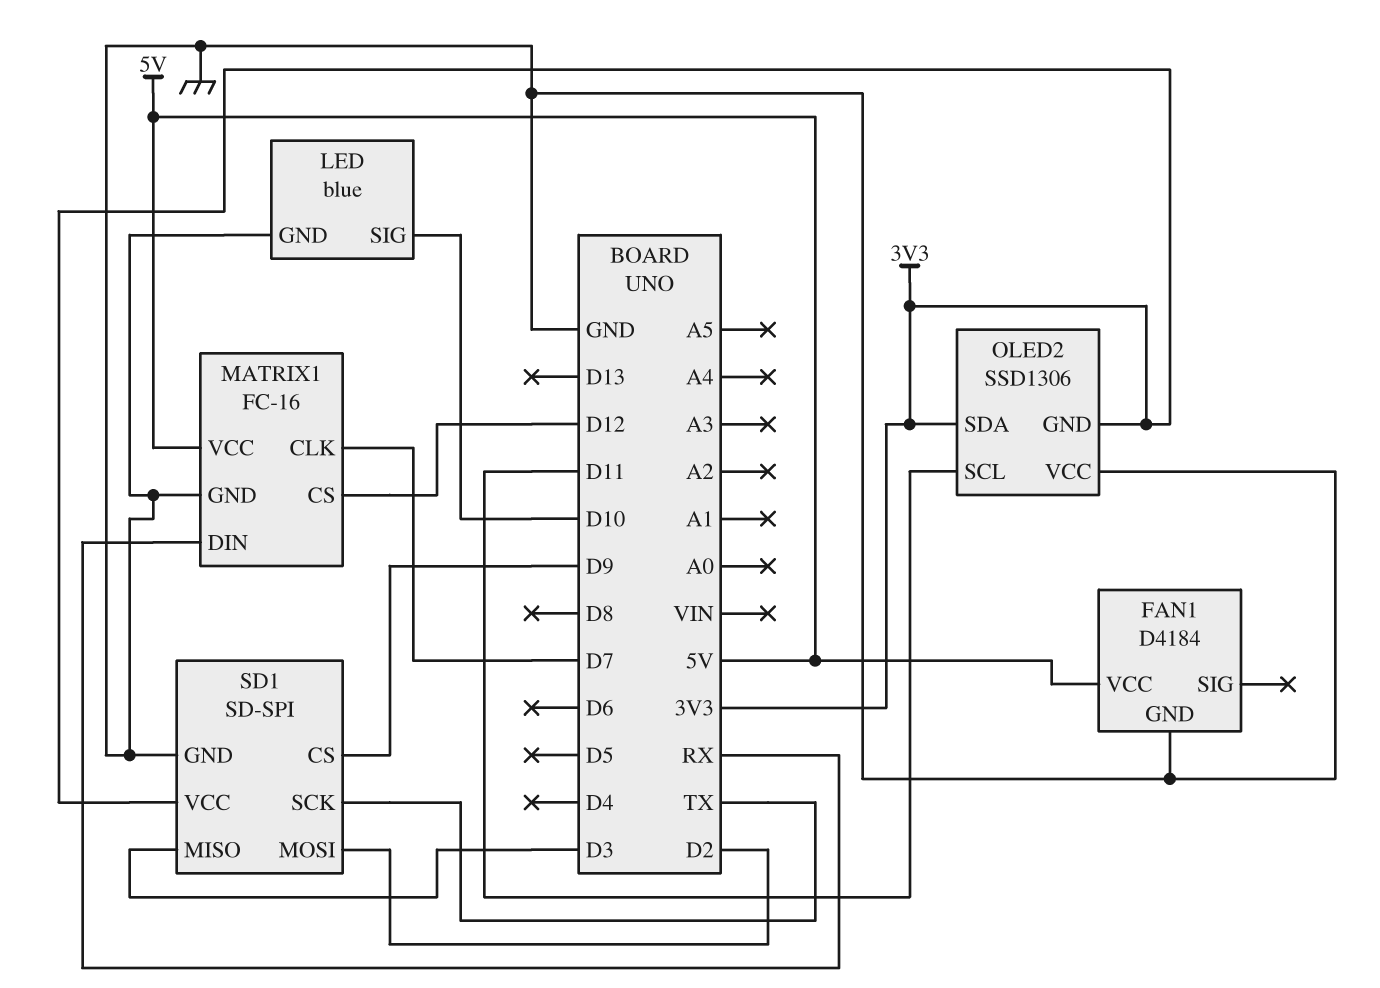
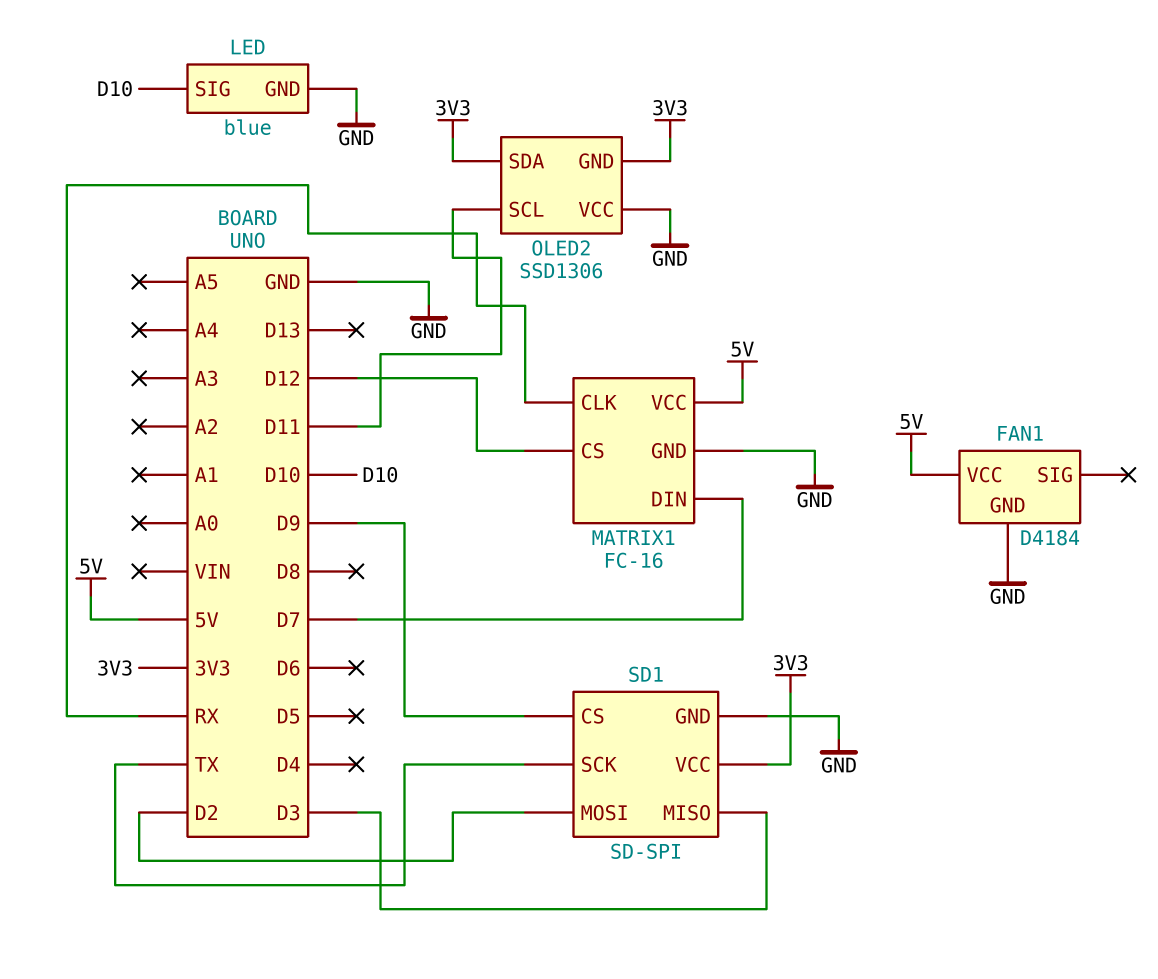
MATRIX1 pin CLK: D7 -> RX
MATRIX1 pin DIN: RX -> D7

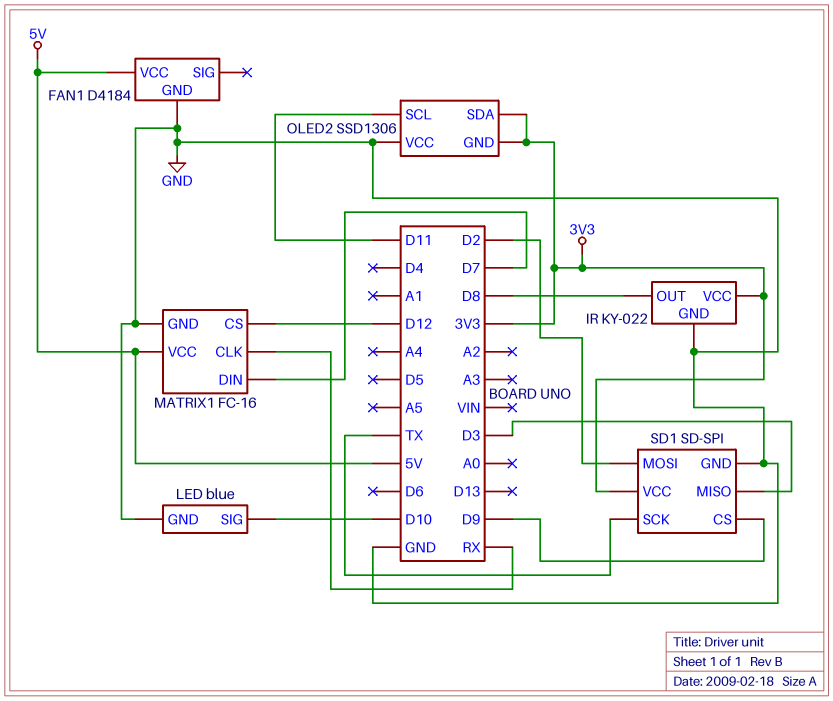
IR: none -> KY-022
IR pin GND: none -> GND
IR pin OUT: none -> D8
IR pin VCC: none -> 3V3

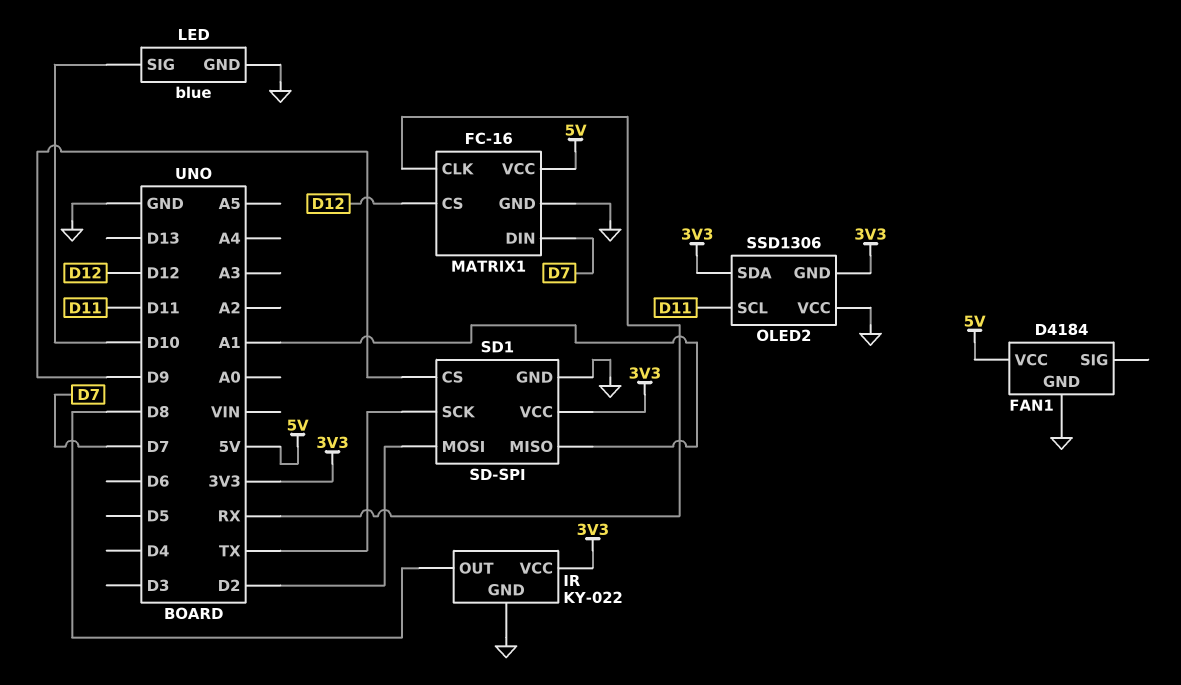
SD1 pin MISO: D3 -> A1

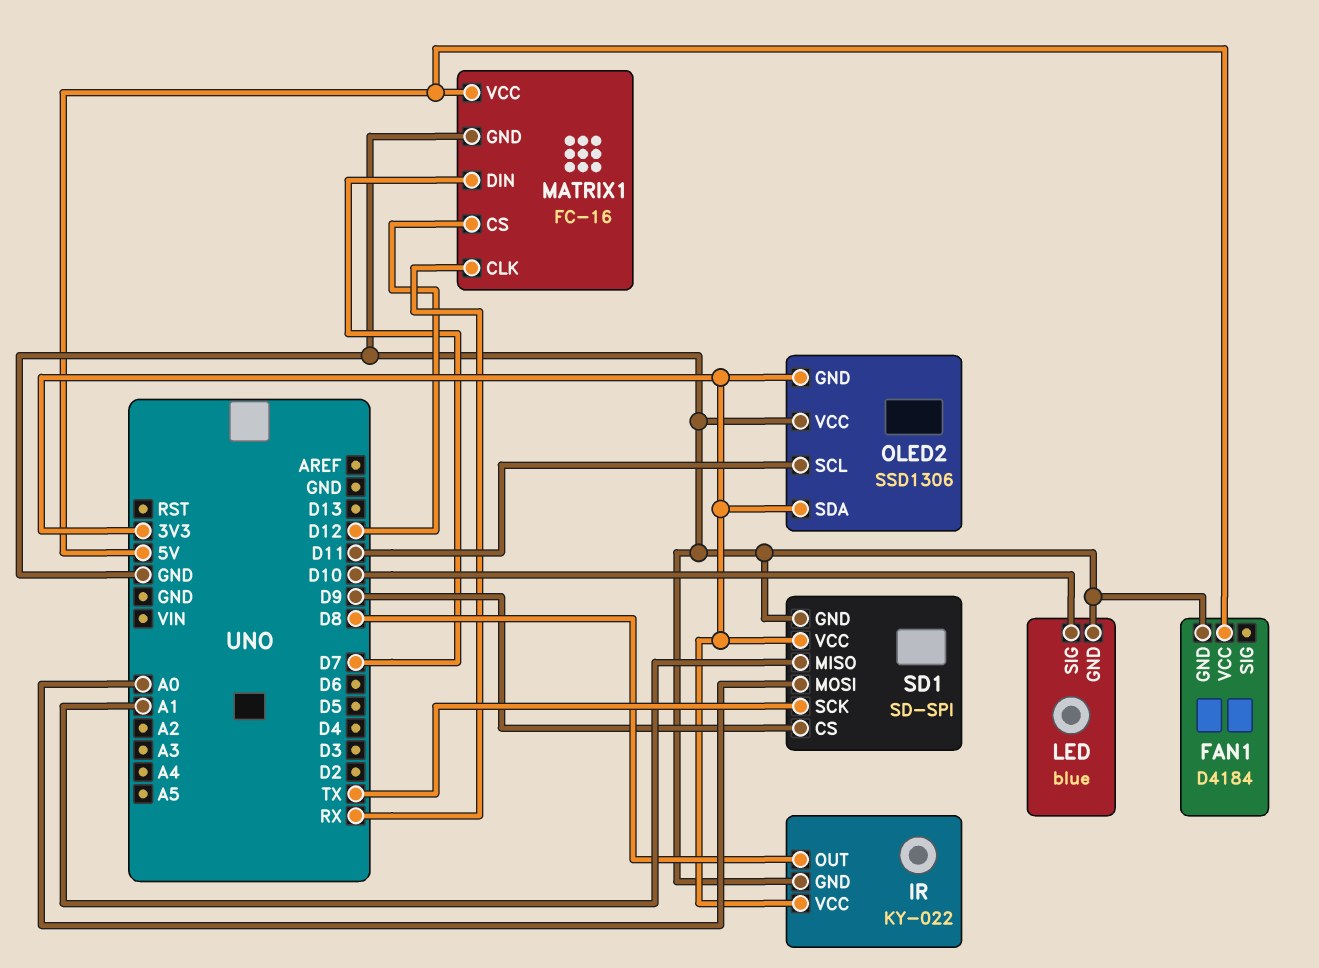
SD1 pin MOSI: D2 -> A0

